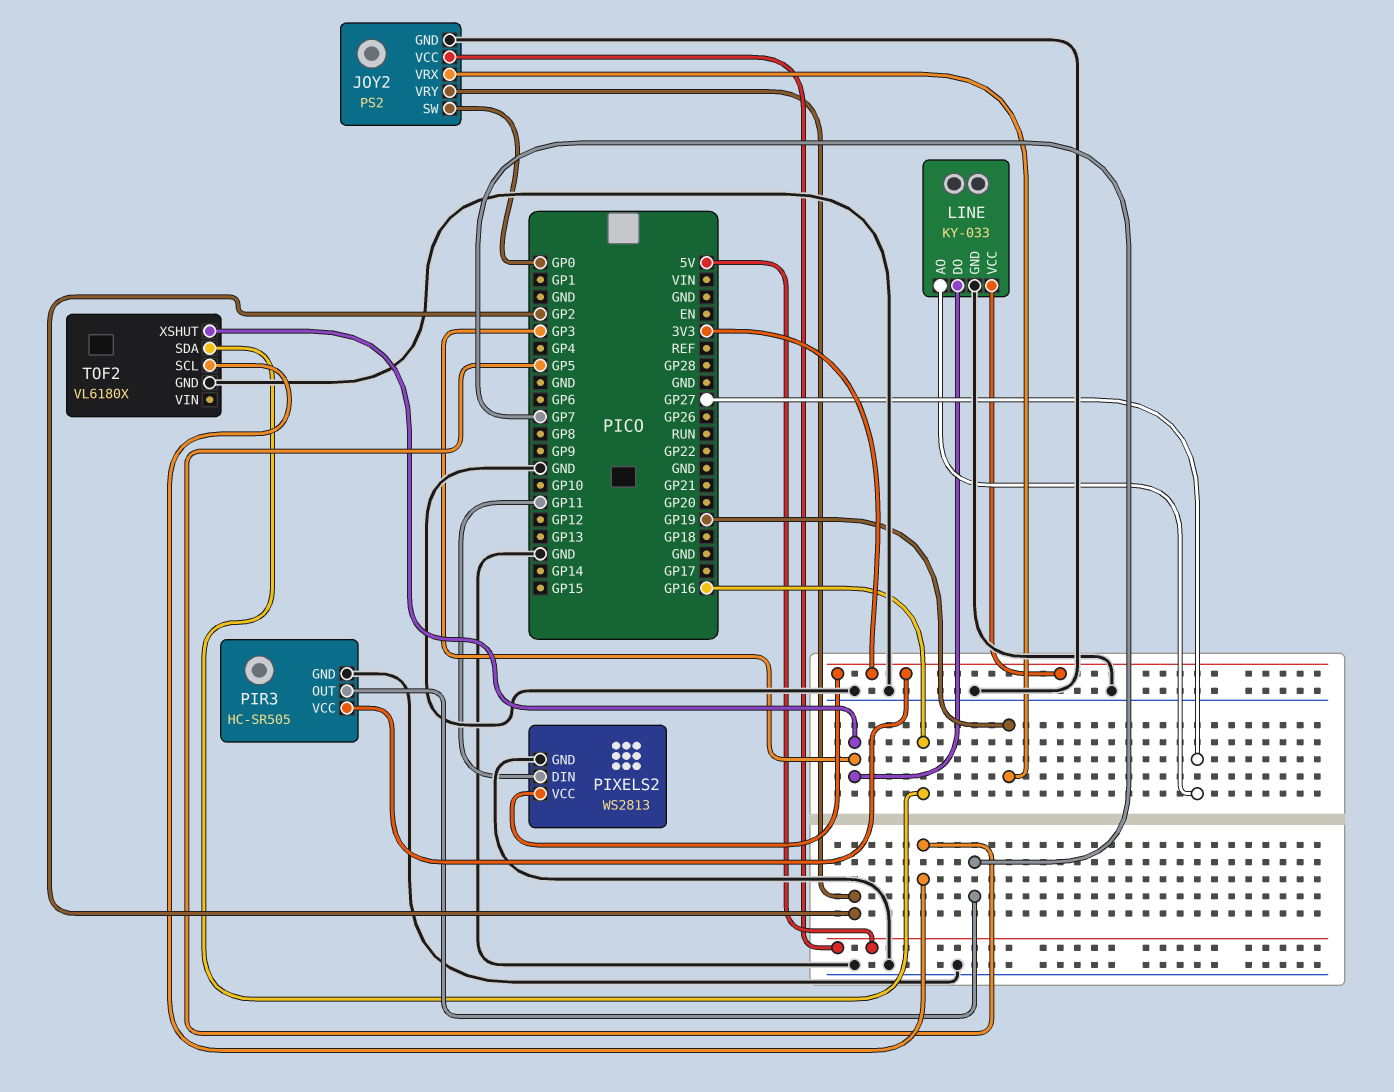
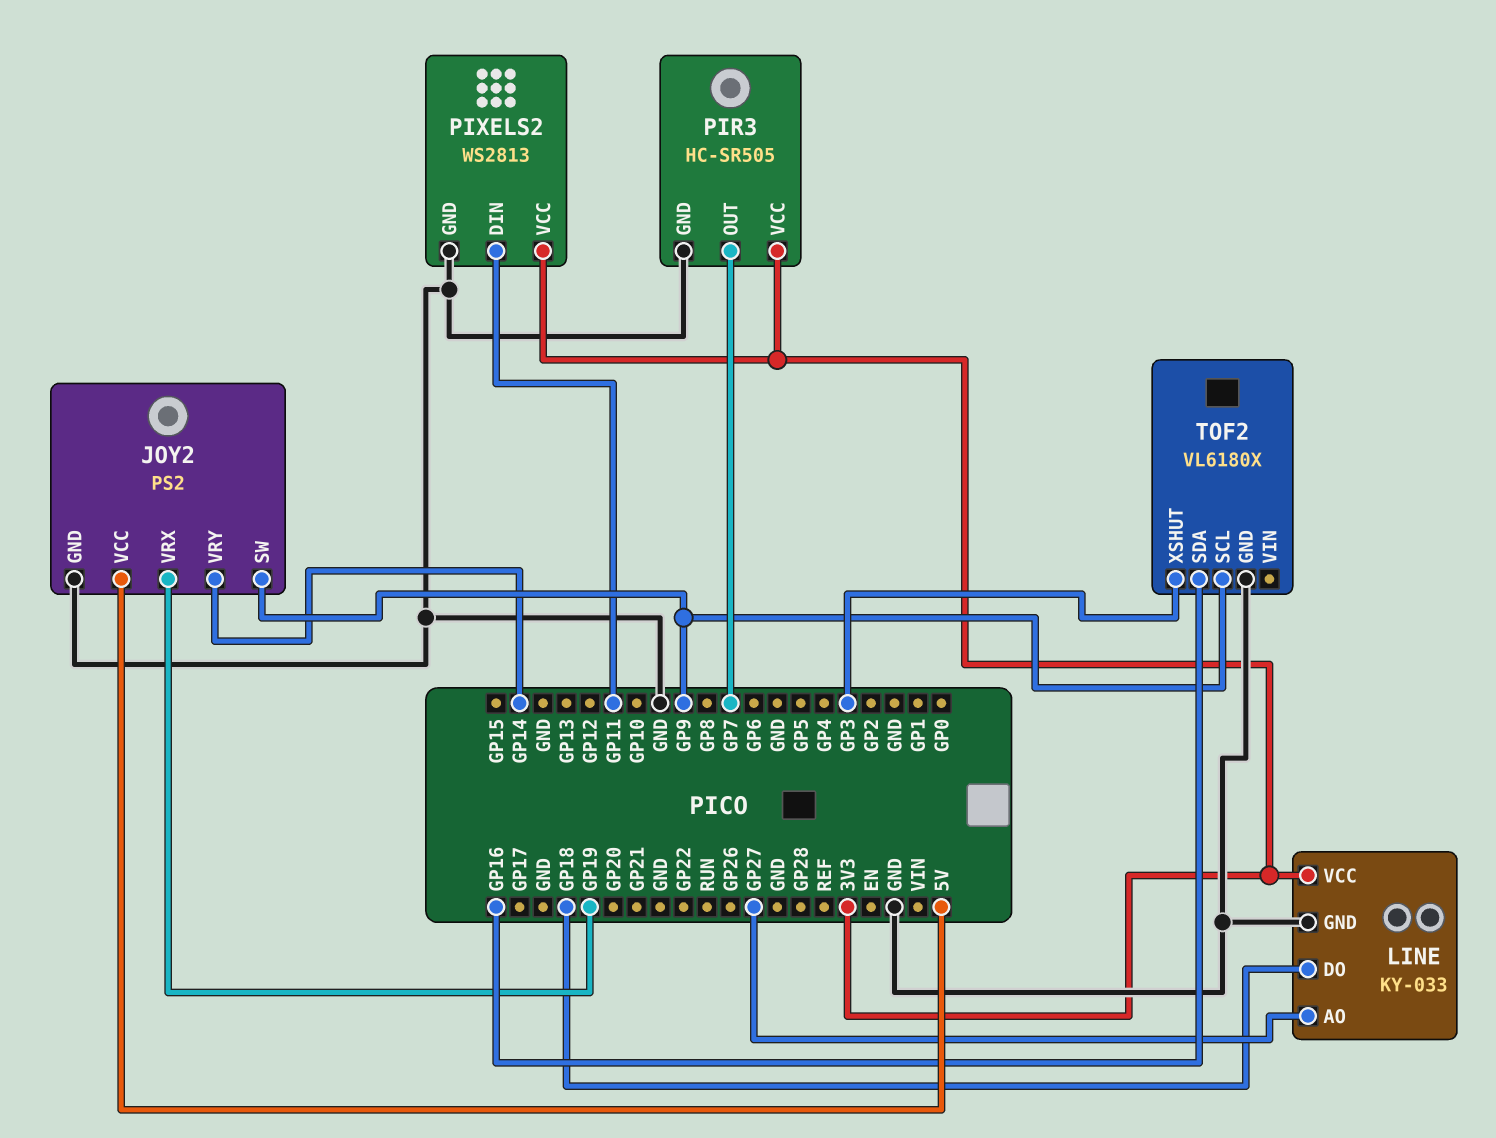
JOY2 pin SW: GP0 -> GP9
JOY2 pin VRY: GP2 -> GP14
LINE pin DO: GP3 -> GP18
TOF2 pin SCL: GP5 -> GP9

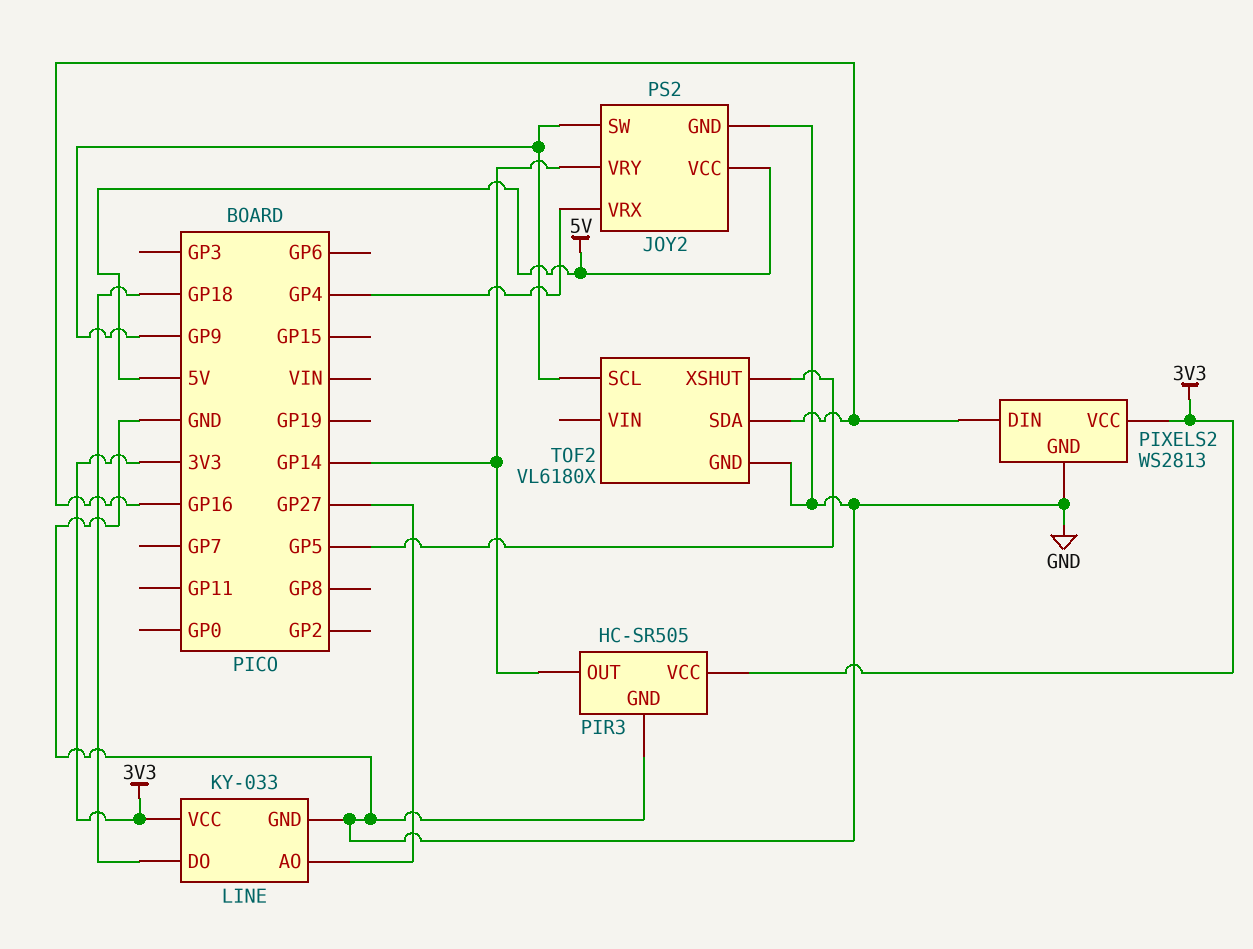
JOY2 pin VRX: GP19 -> GP4
PIR3 pin OUT: GP7 -> GP14
PIXELS2 pin DIN: GP11 -> GP16
TOF2 pin XSHUT: GP3 -> GP5

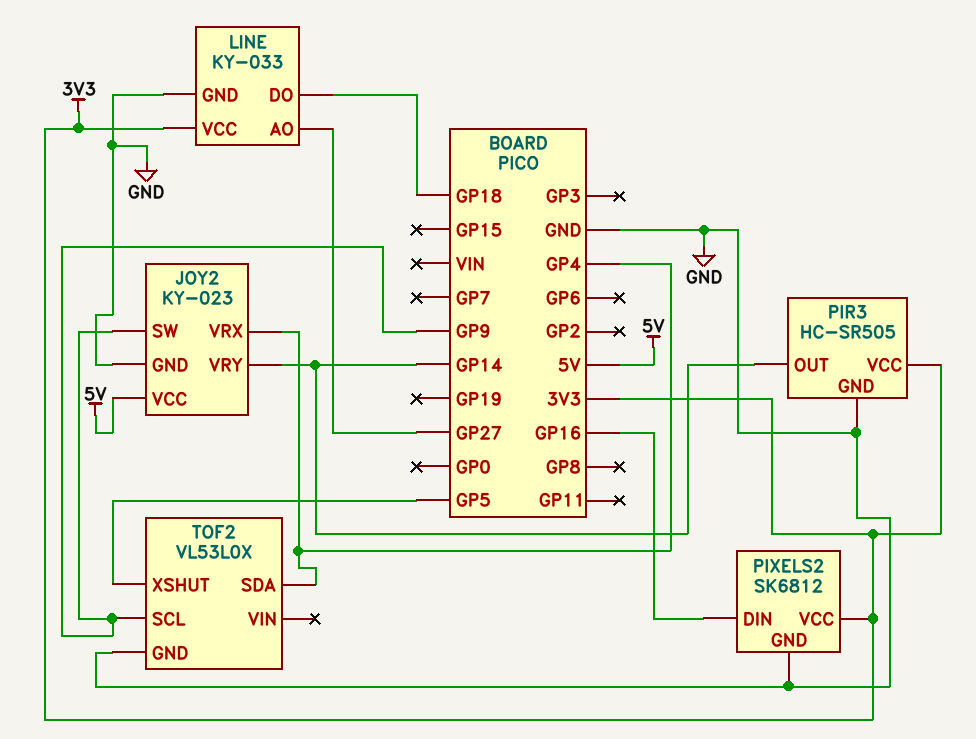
JOY2: PS2 -> KY-023
PIXELS2: WS2813 -> SK6812
TOF2: VL6180X -> VL53L0X
TOF2 pin SDA: GP16 -> GP4

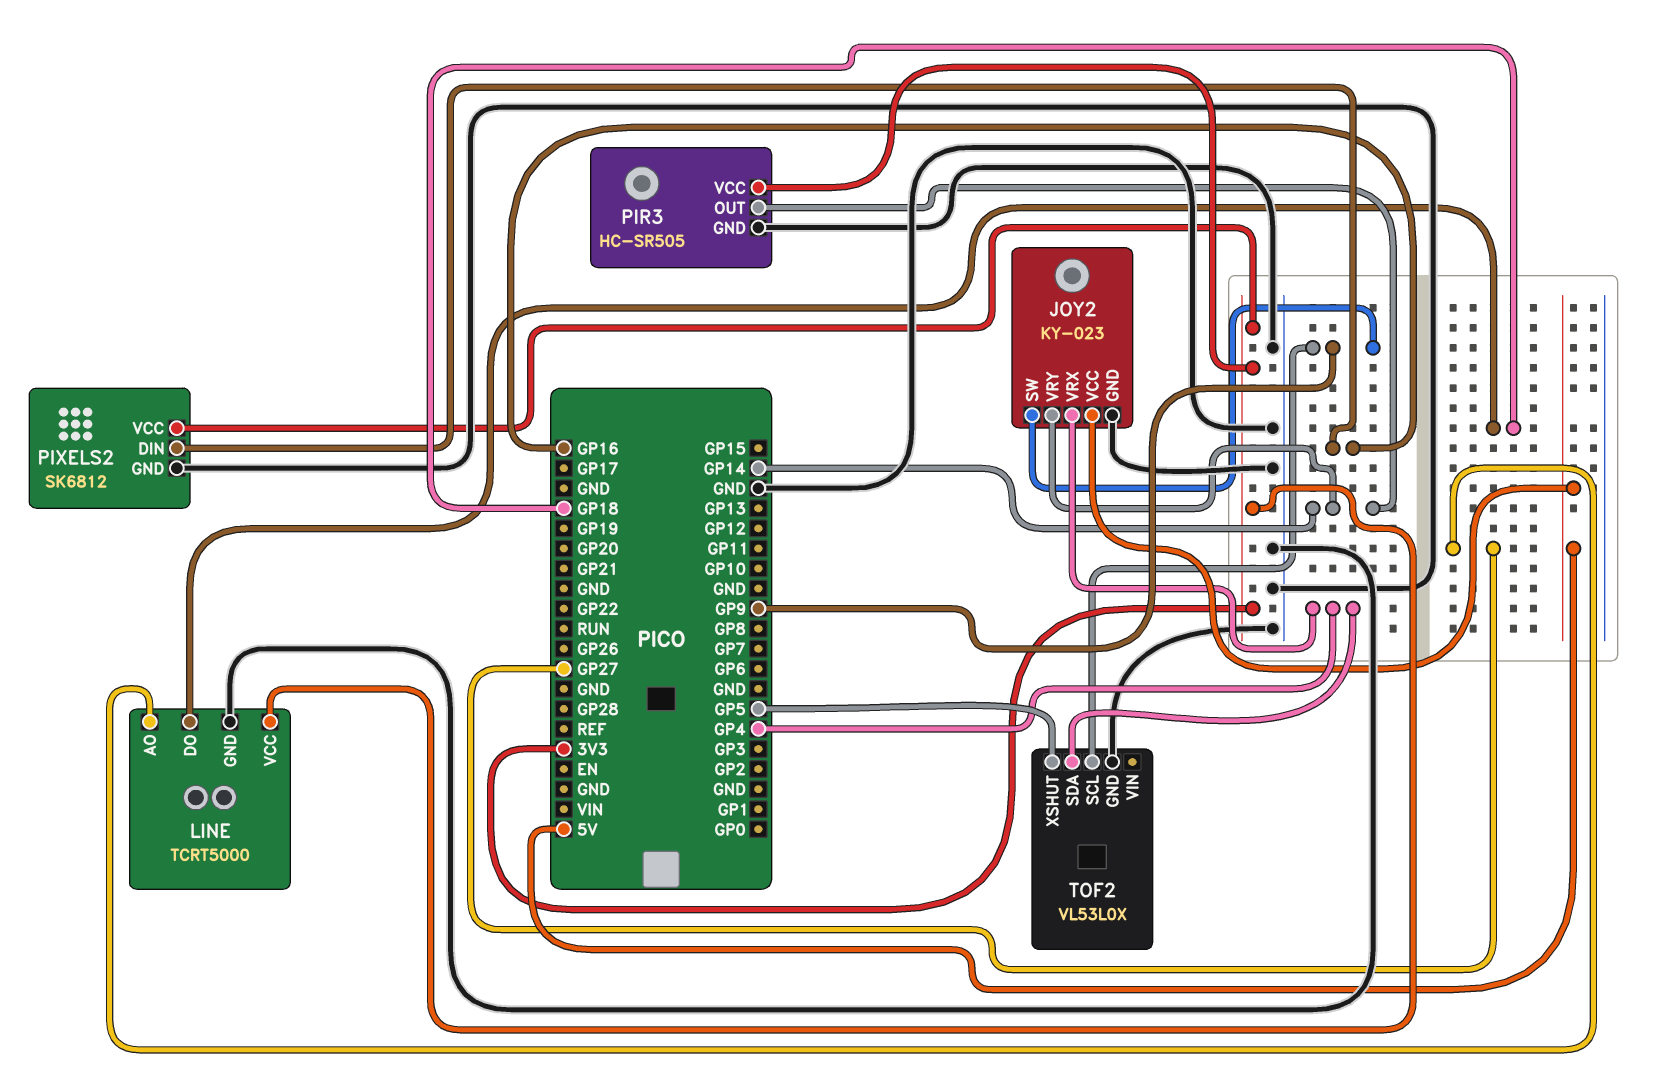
LINE: KY-033 -> TCRT5000

